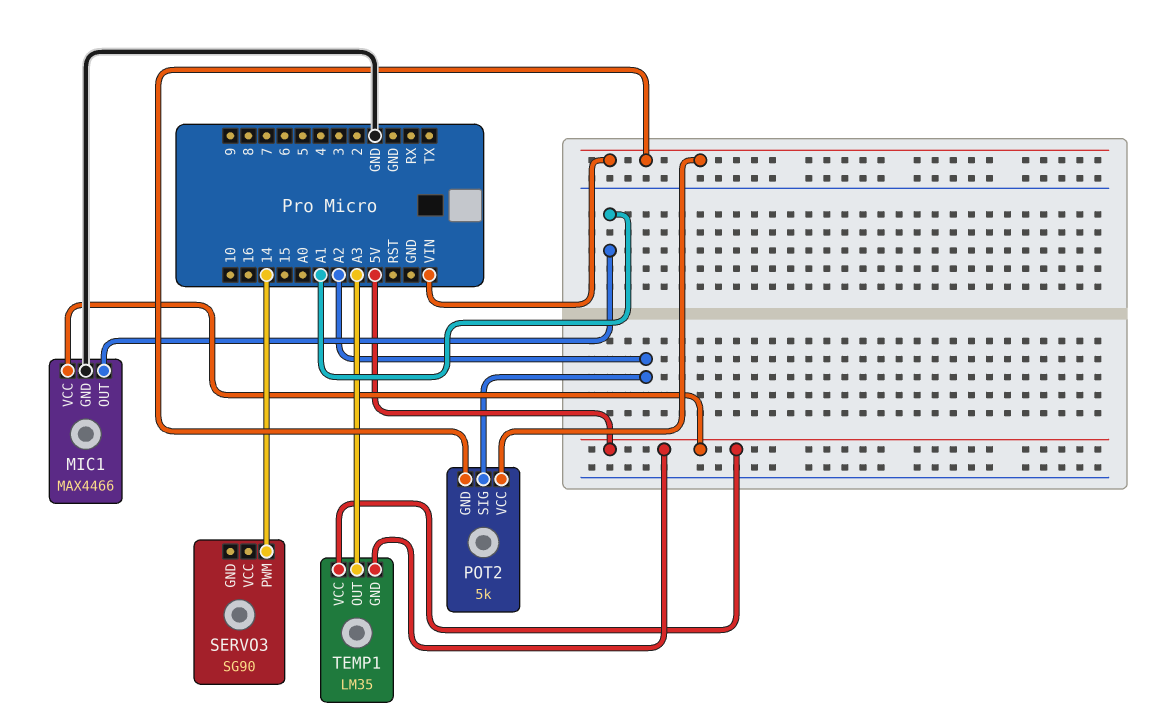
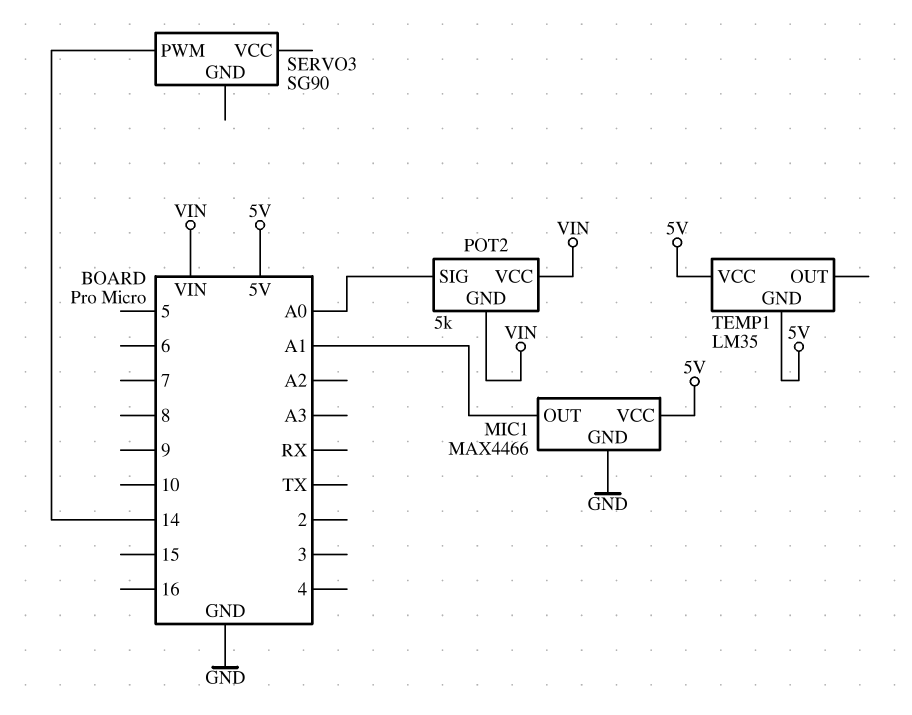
POT2 pin SIG: A2 -> A0
TEMP1 pin OUT: A3 -> none

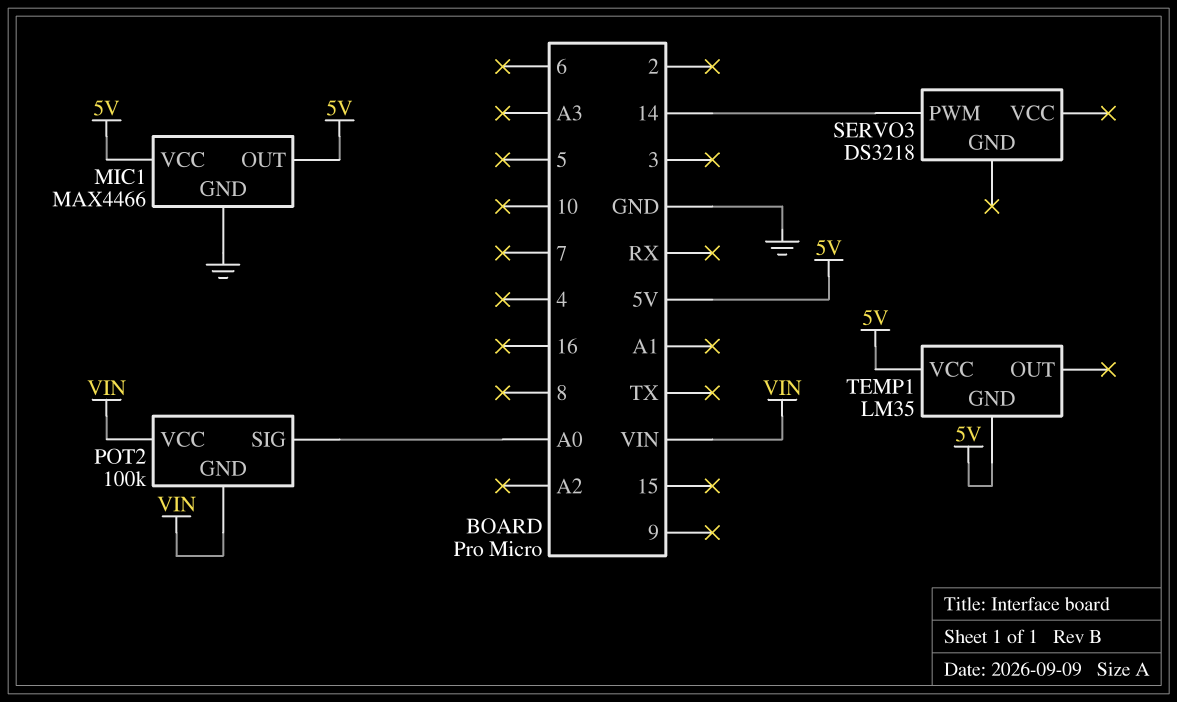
MIC1 pin OUT: A1 -> 5V
POT2: 5k -> 100k
SERVO3: SG90 -> DS3218

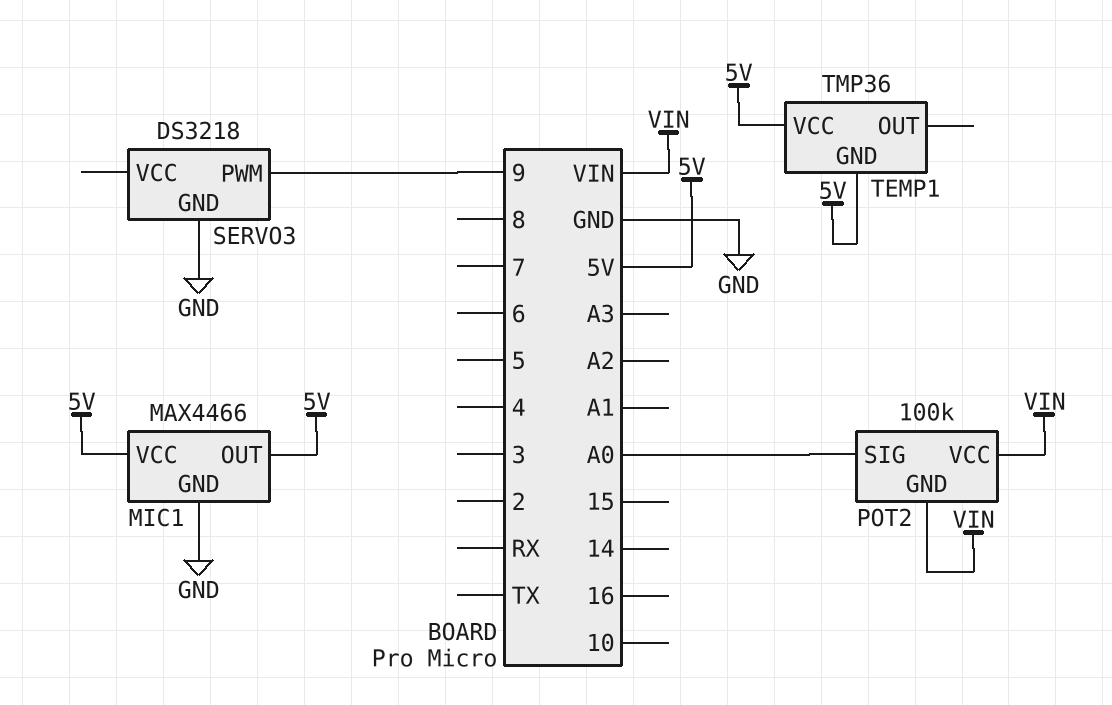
SERVO3 pin GND: none -> GND
SERVO3 pin PWM: 14 -> 9
TEMP1: LM35 -> TMP36

